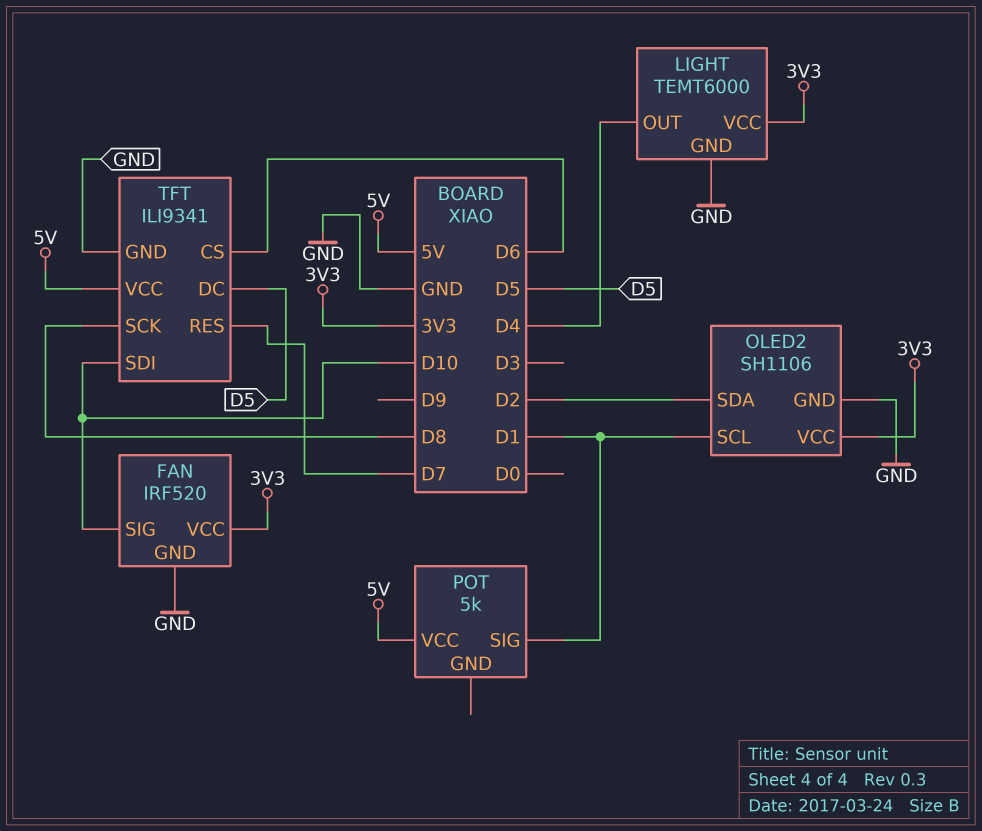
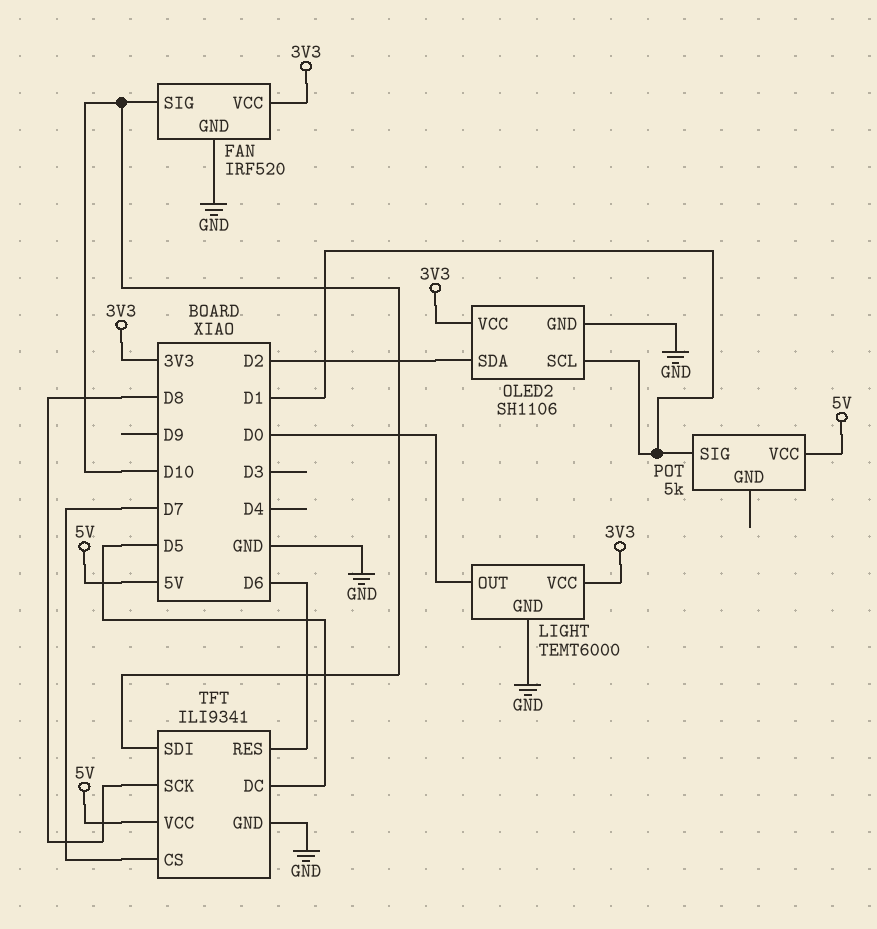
LIGHT pin OUT: D4 -> D0
TFT pin CS: D6 -> D7
TFT pin RES: D7 -> D6

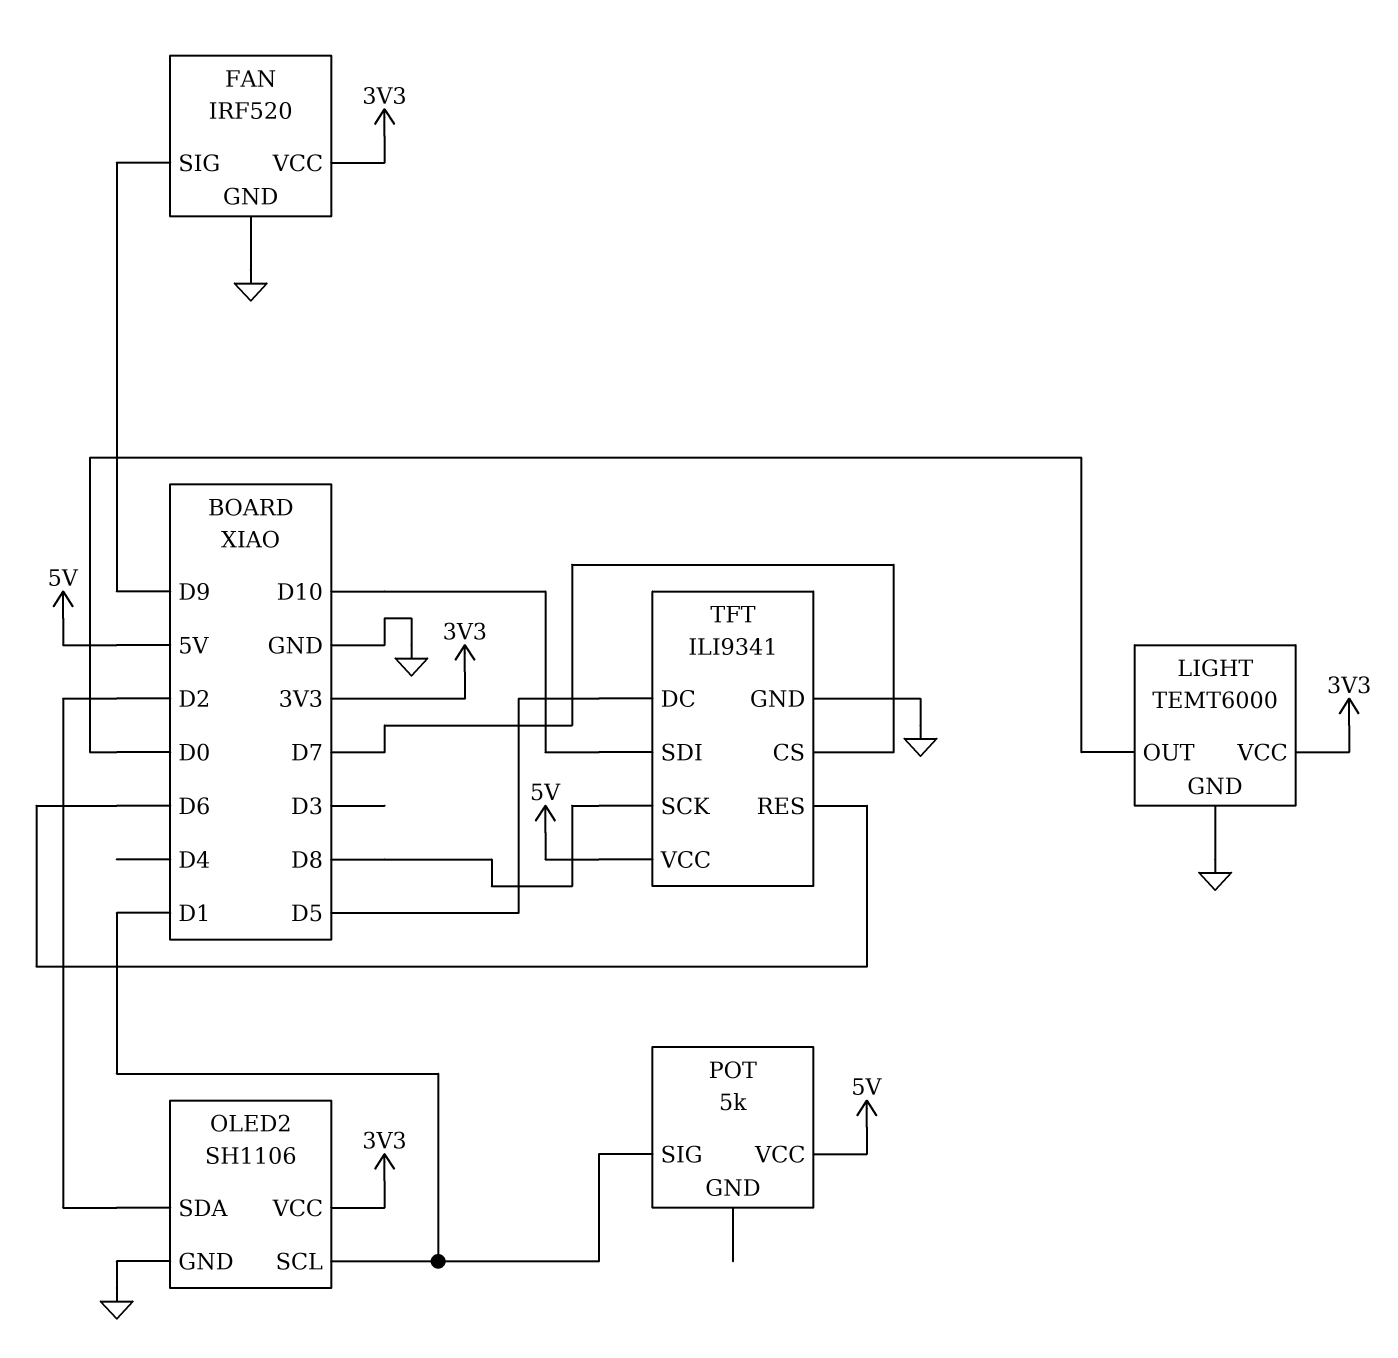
FAN pin SIG: D10 -> D9

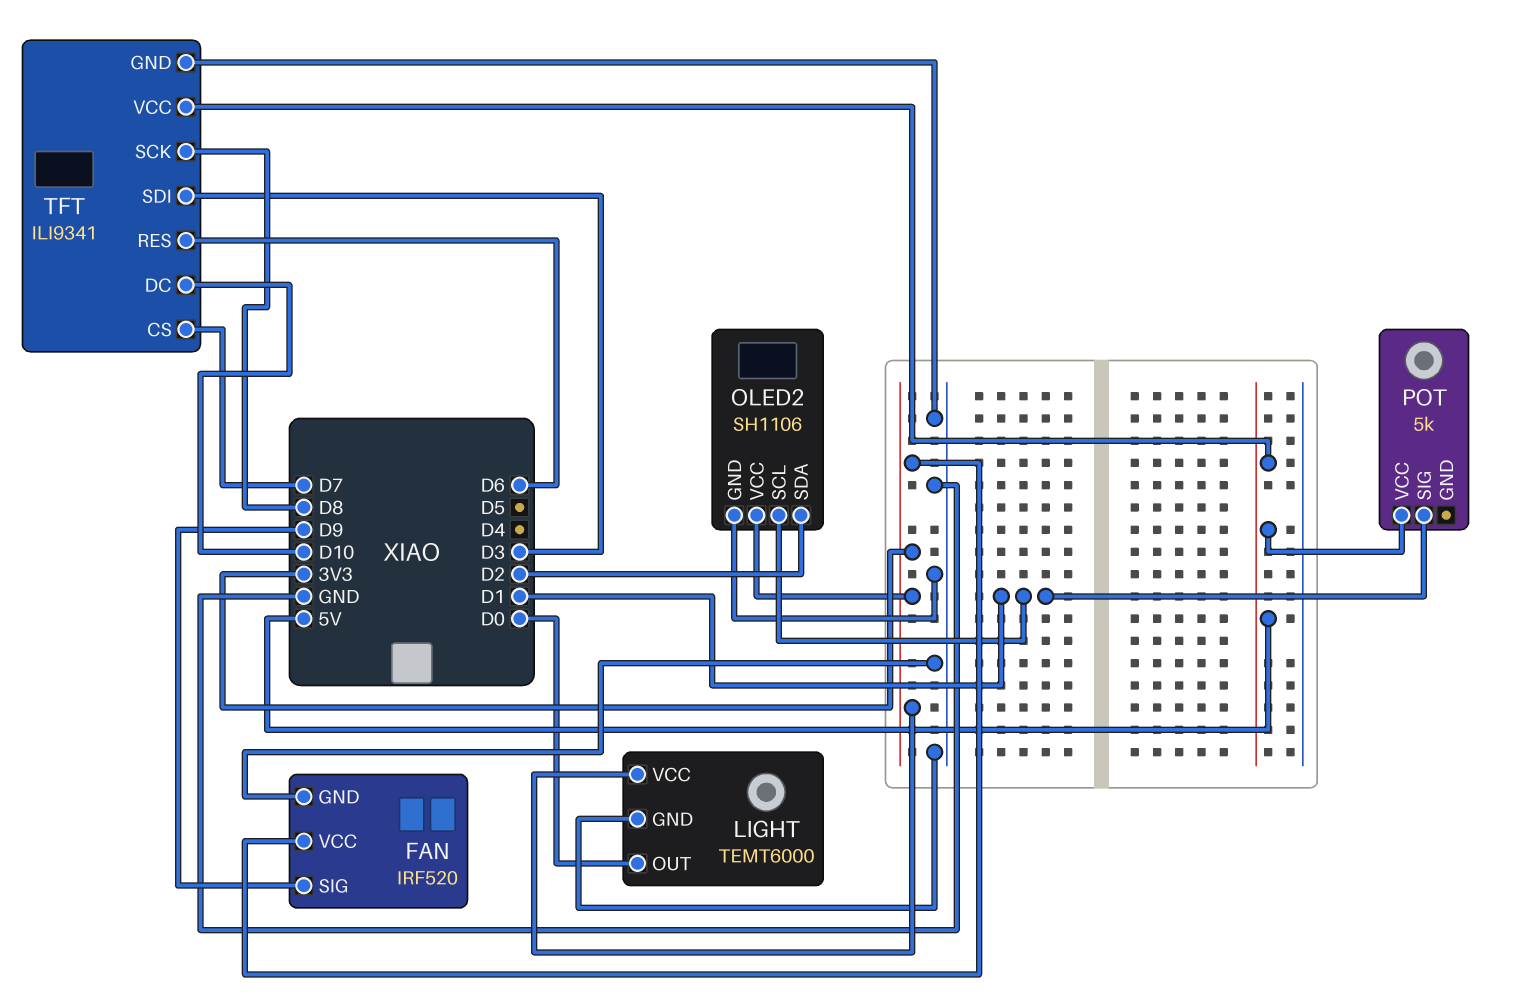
TFT pin DC: D5 -> D10
TFT pin SDI: D10 -> D3

